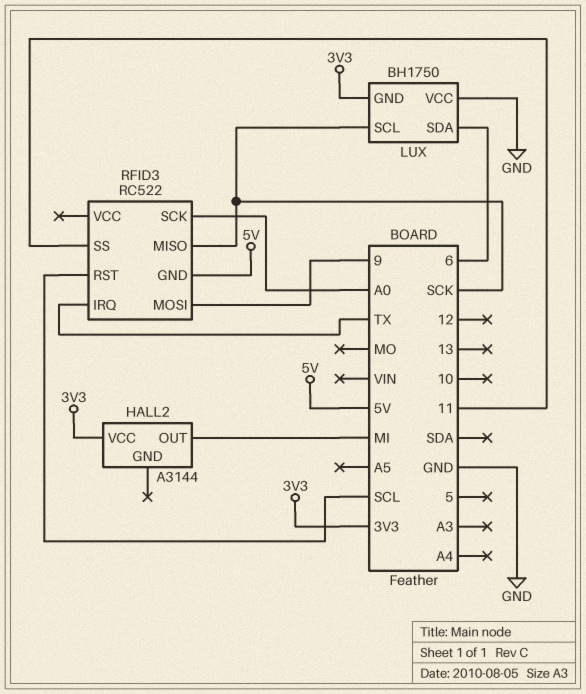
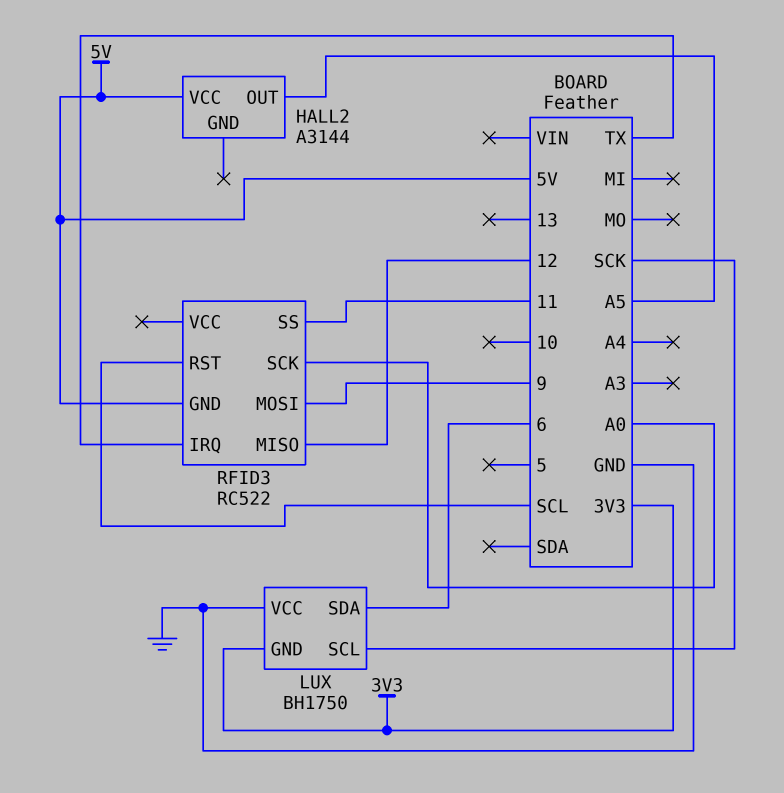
HALL2 pin OUT: MI -> A5
HALL2 pin VCC: 3V3 -> 5V
RFID3 pin MISO: SCK -> 12

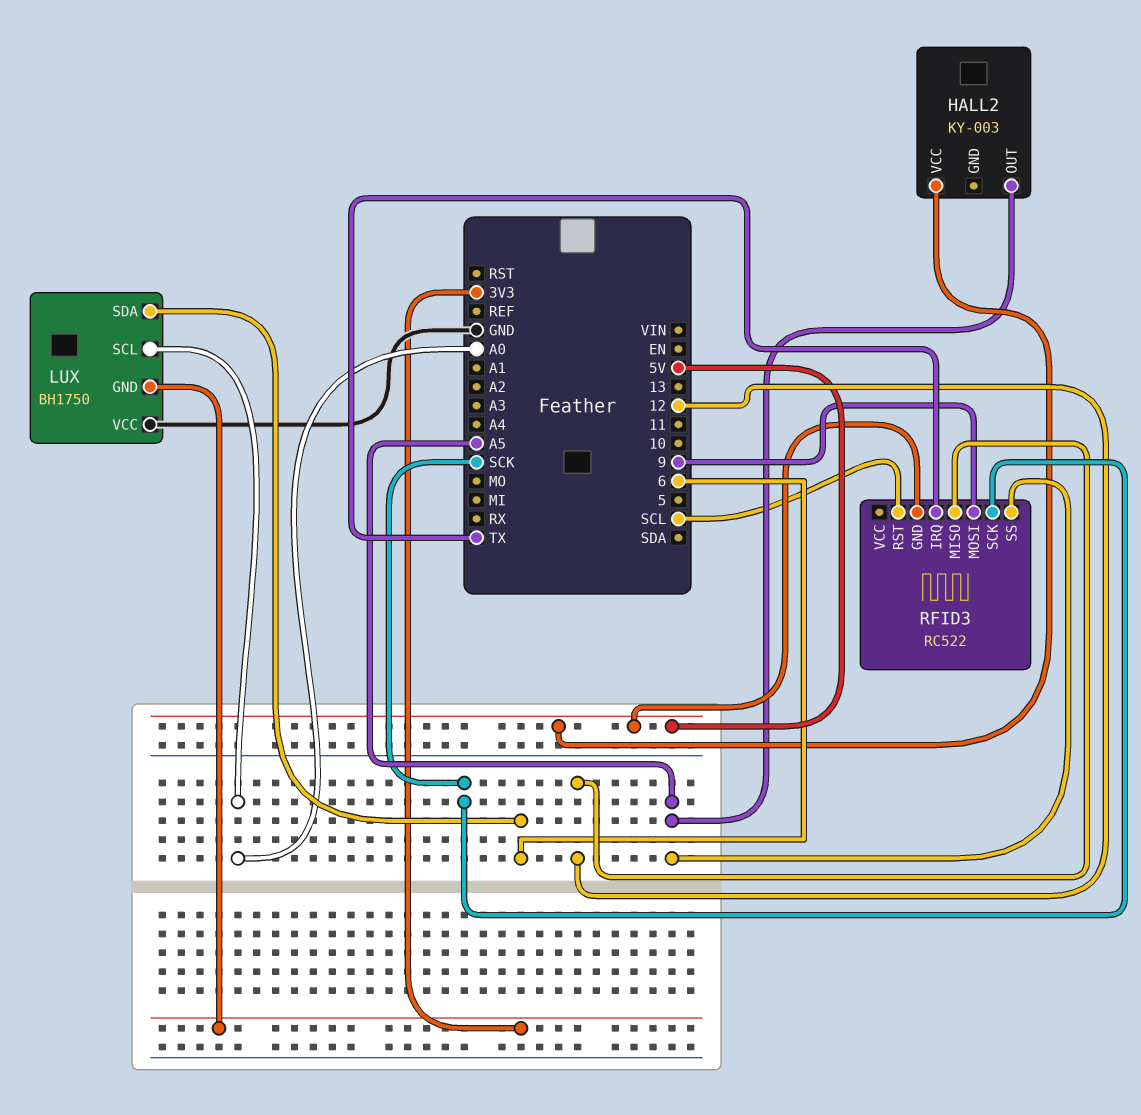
HALL2: A3144 -> KY-003
LUX pin SCL: SCK -> A0
RFID3 pin SCK: A0 -> SCK
RFID3 pin SS: 11 -> A5

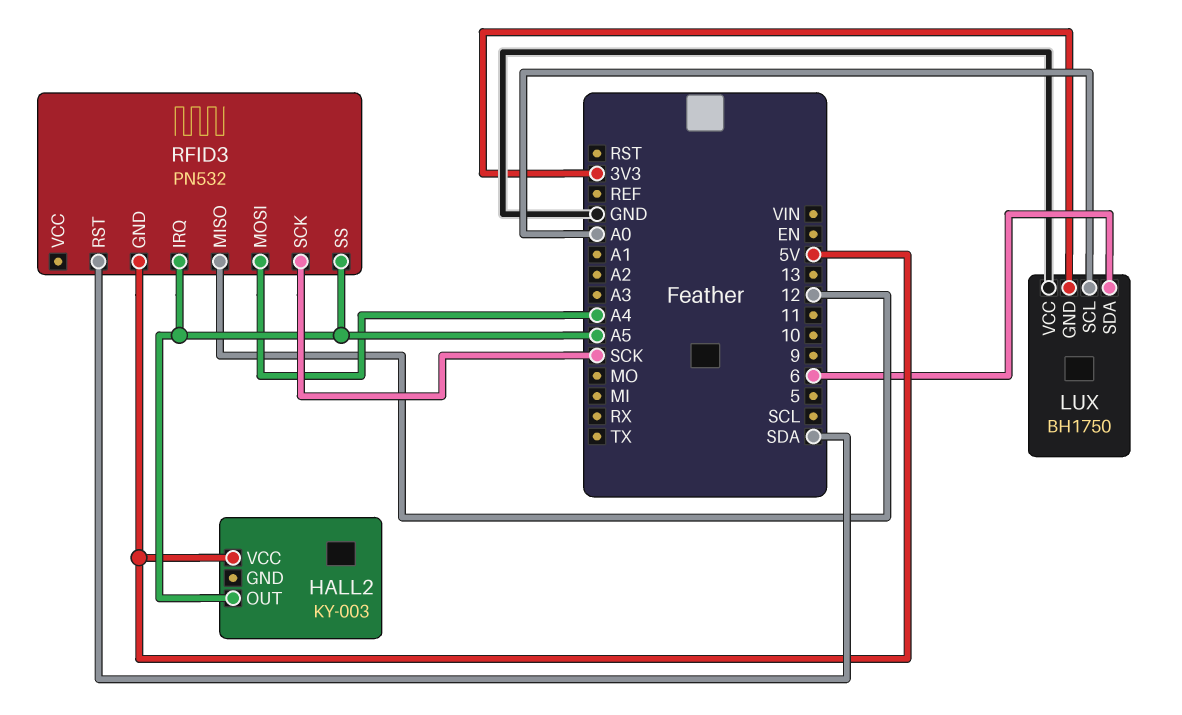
RFID3: RC522 -> PN532
RFID3 pin IRQ: TX -> A5
RFID3 pin MOSI: 9 -> A4
RFID3 pin RST: SCL -> SDA

